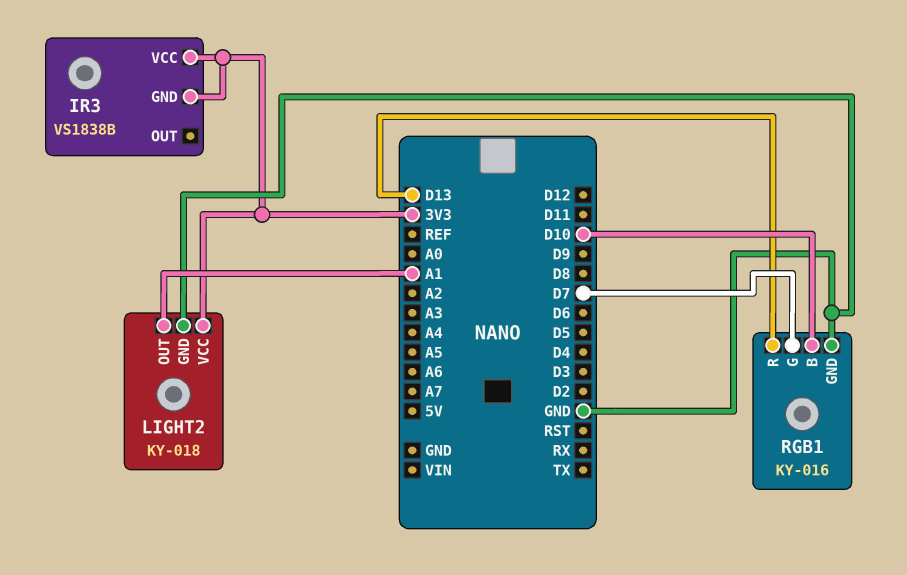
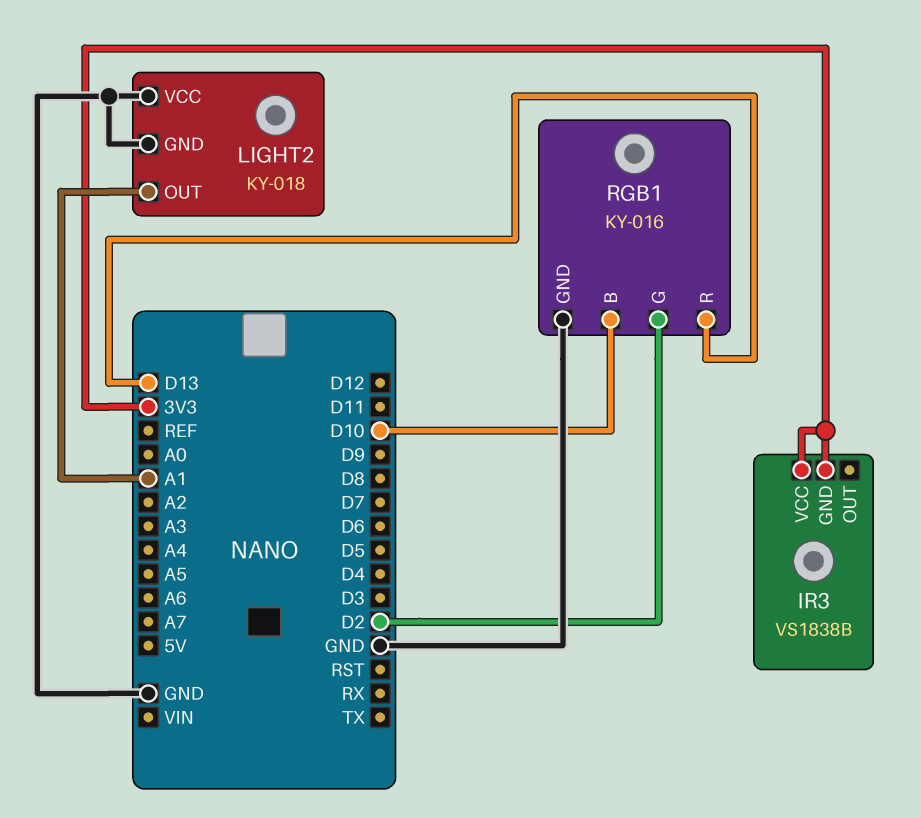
LIGHT2 pin VCC: 3V3 -> GND
RGB1 pin G: D7 -> D2

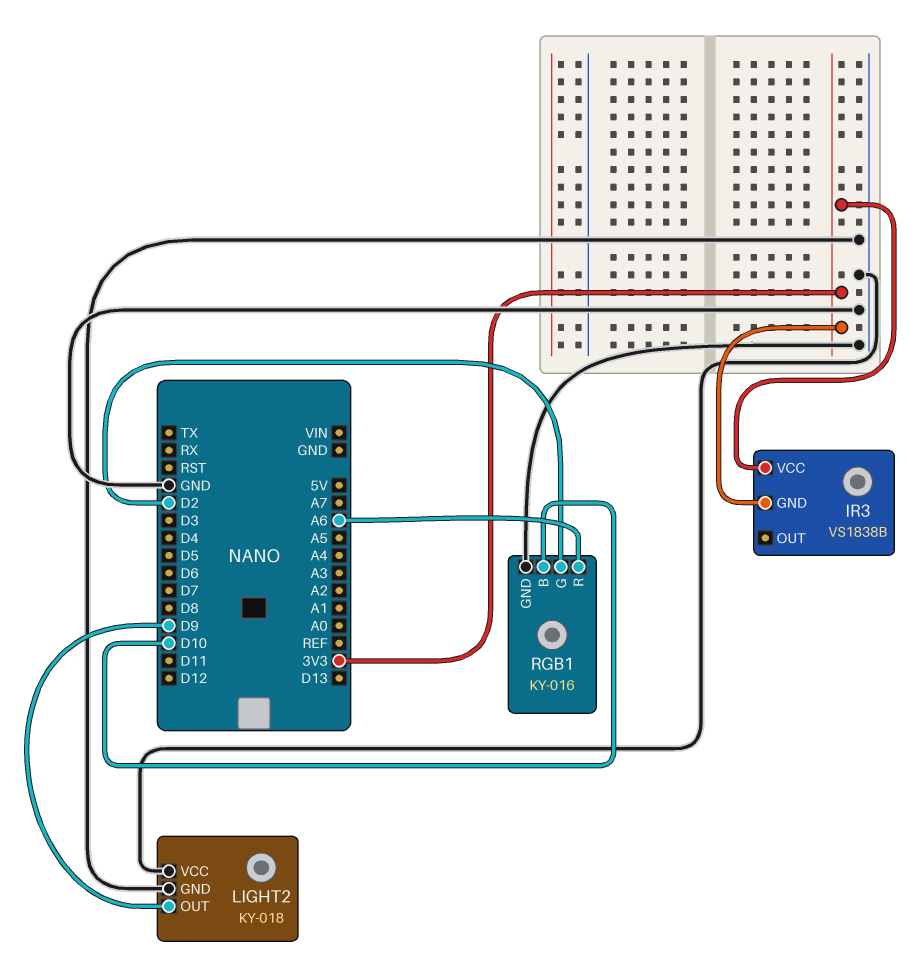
LIGHT2 pin OUT: A1 -> D9
RGB1 pin R: D13 -> A6

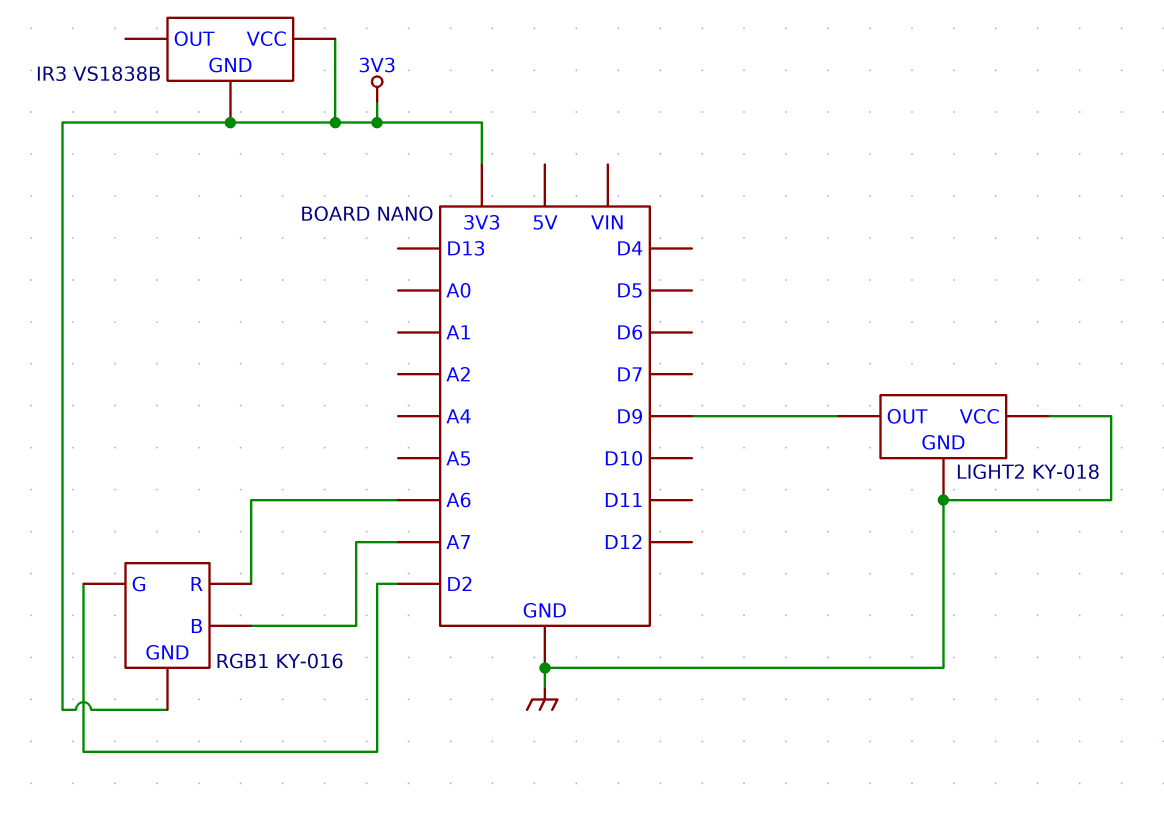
RGB1 pin B: D10 -> A7
RGB1 pin GND: GND -> 3V3

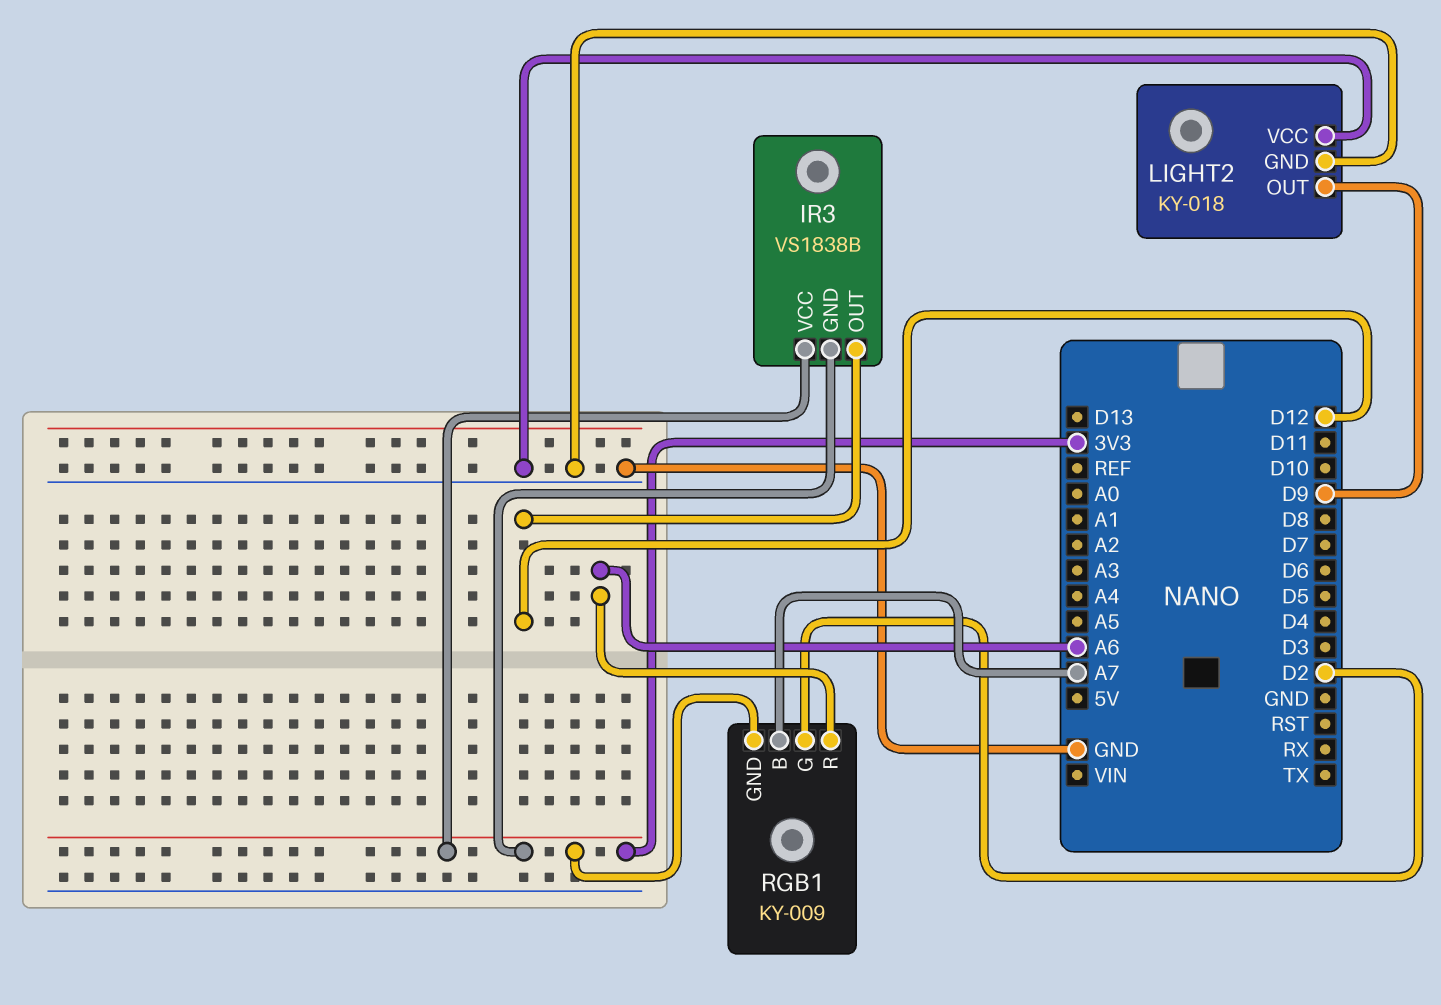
IR3 pin OUT: none -> D12
RGB1: KY-016 -> KY-009

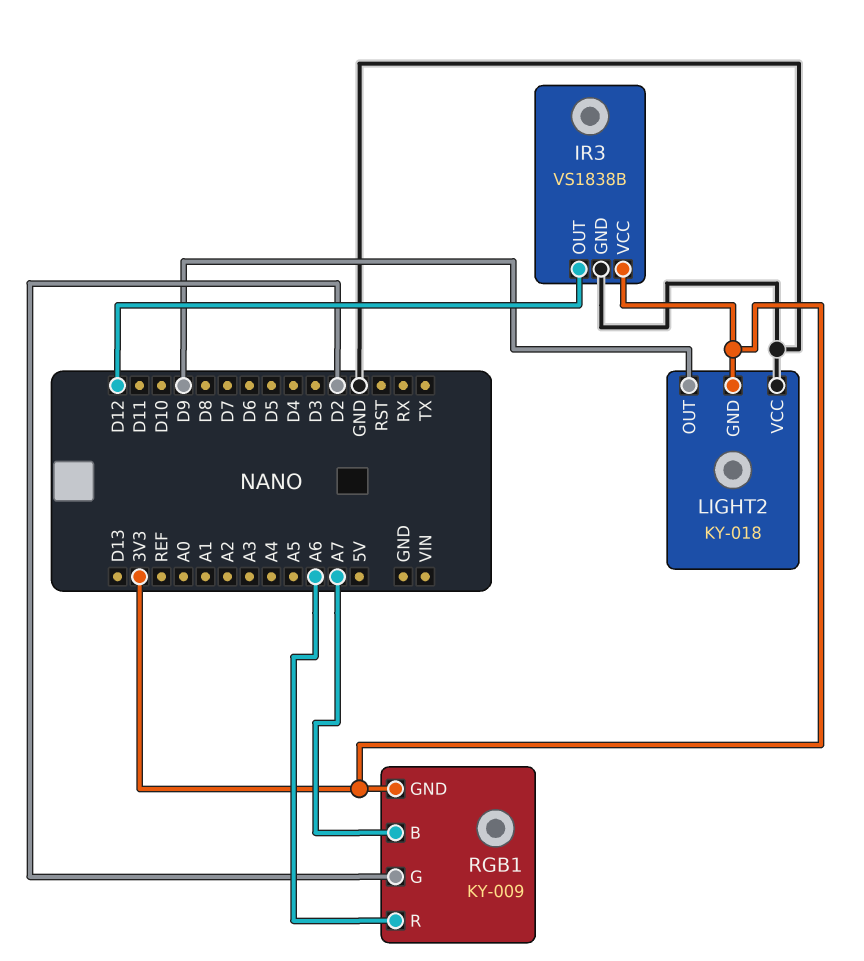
IR3 pin GND: 3V3 -> GND
LIGHT2 pin GND: GND -> 3V3

